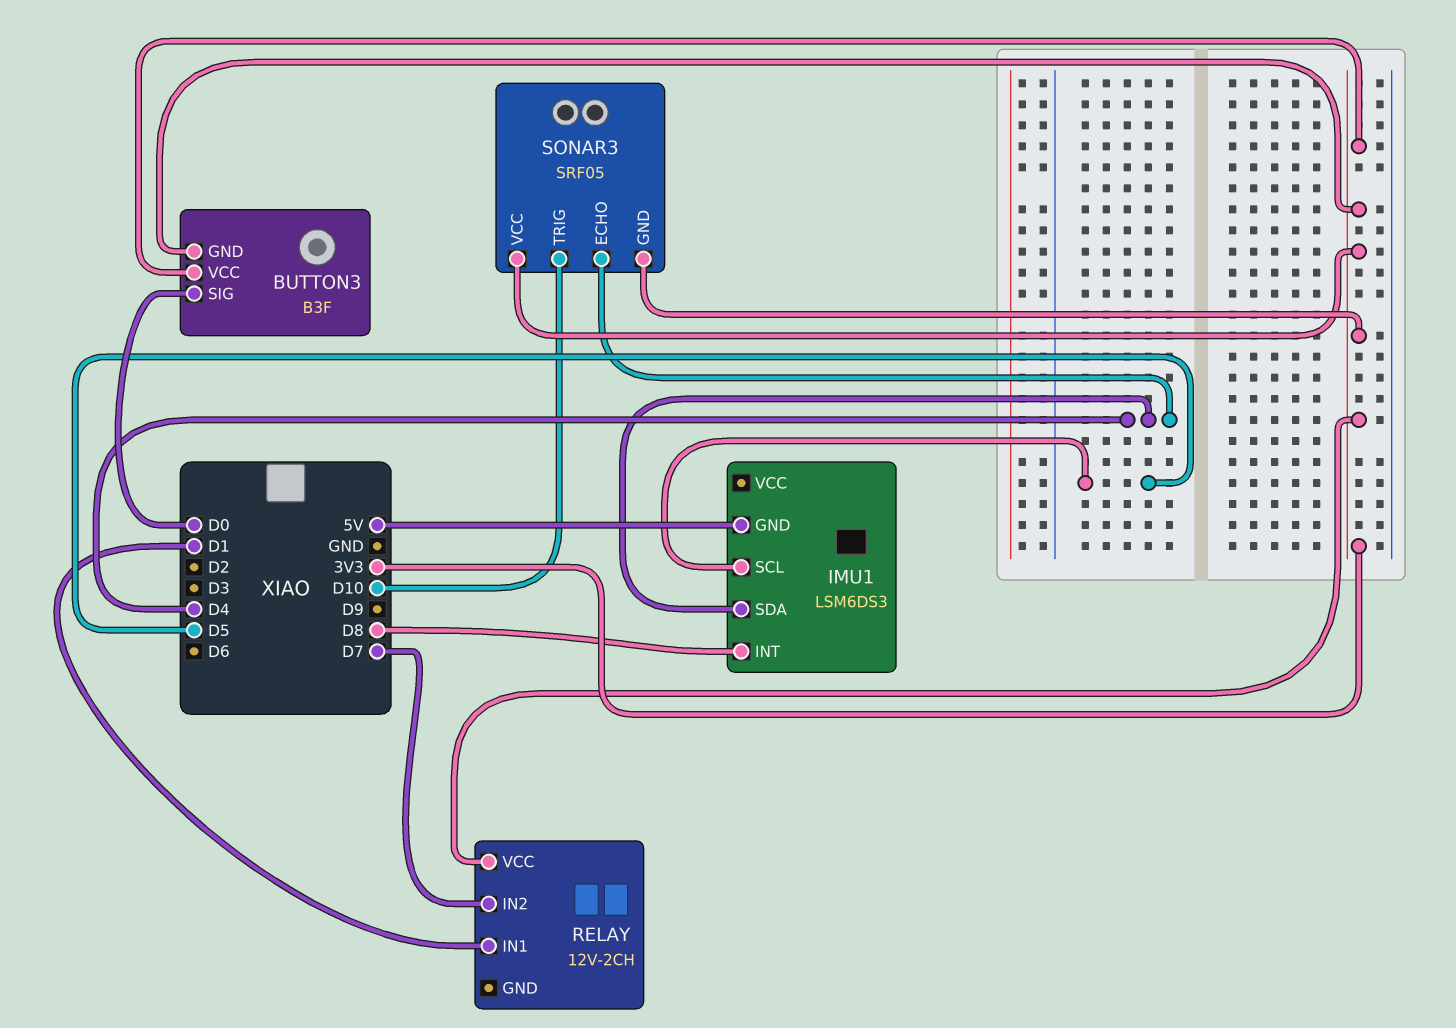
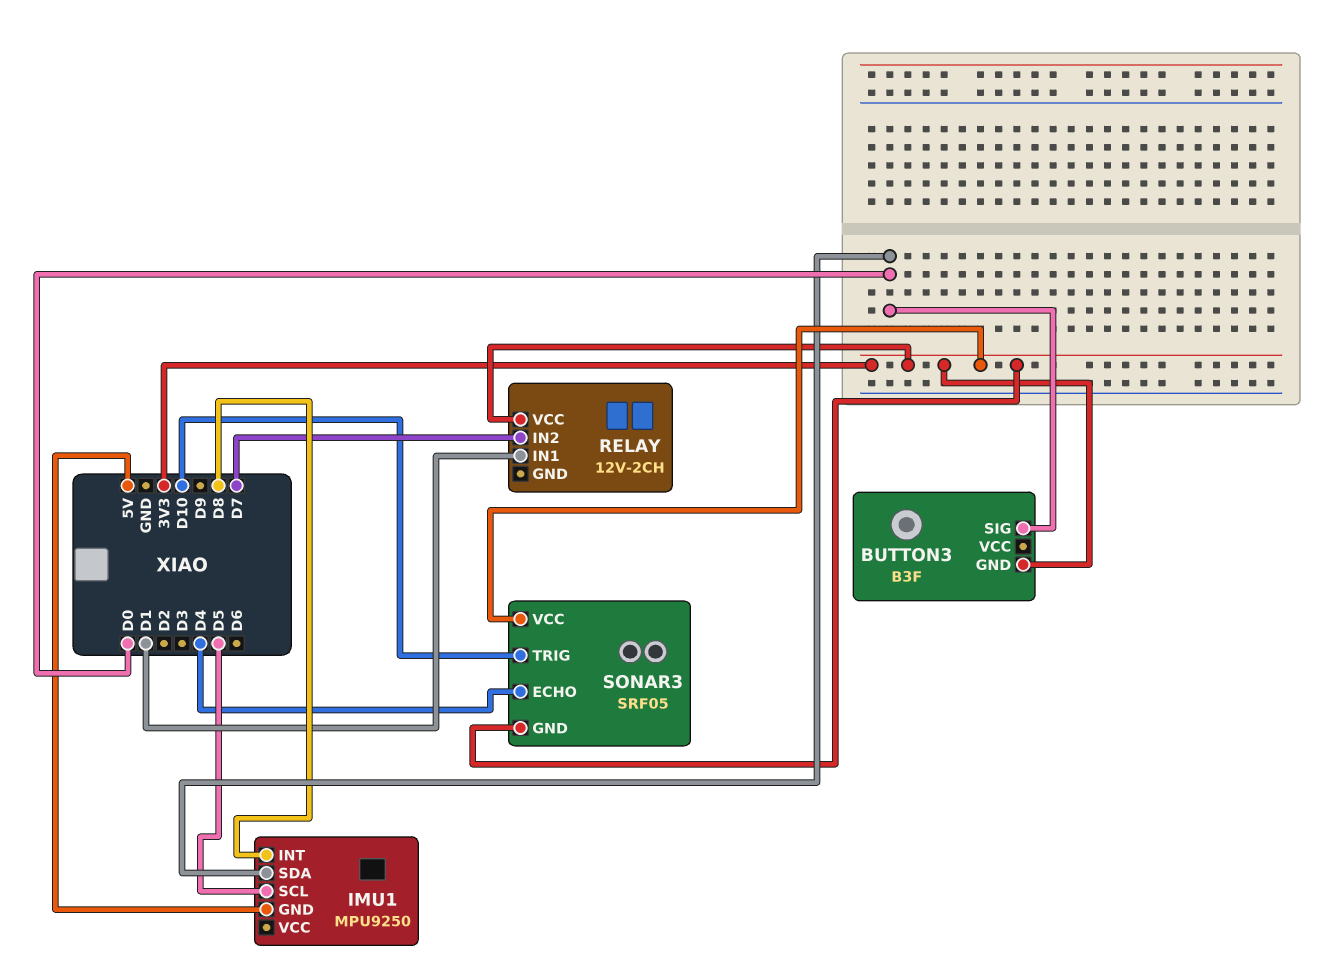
BUTTON3 pin VCC: 3V3 -> none
IMU1: LSM6DS3 -> MPU9250
IMU1 pin SDA: D4 -> D0

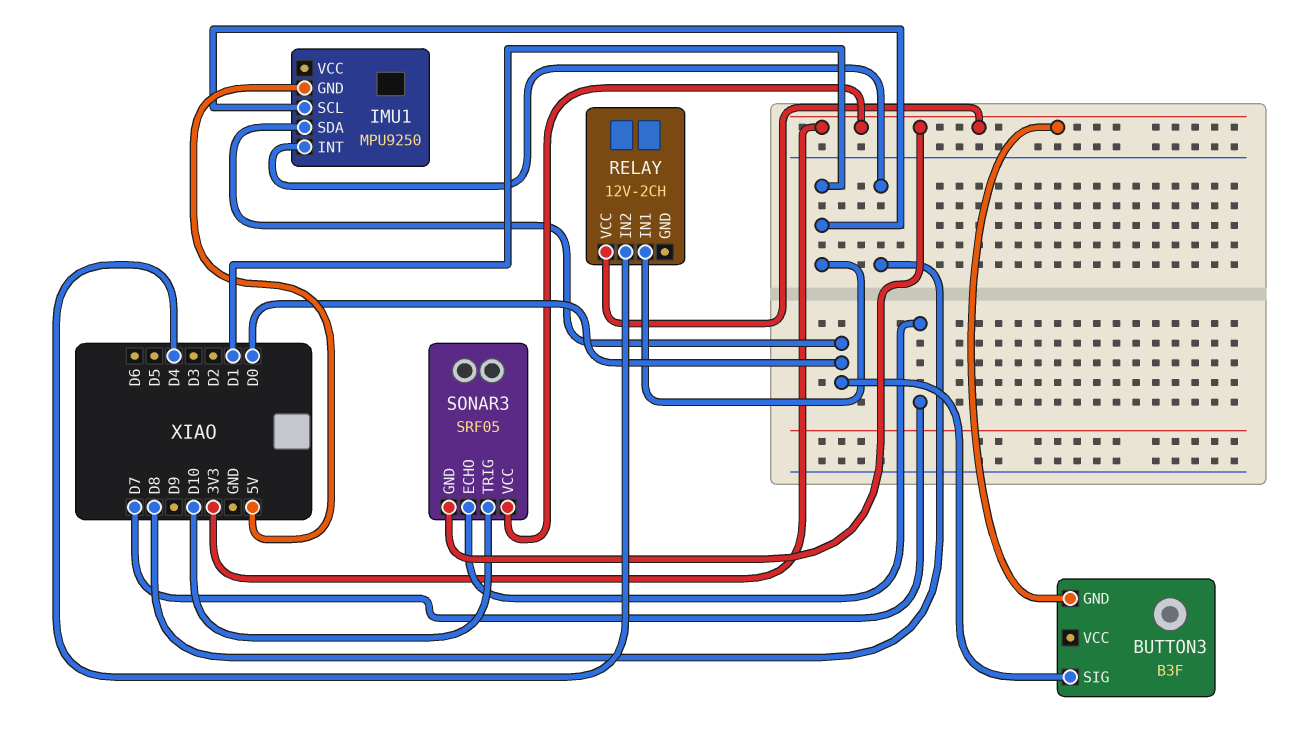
IMU1 pin SCL: D5 -> D1
RELAY pin IN2: D7 -> D4
SONAR3 pin ECHO: D4 -> D7

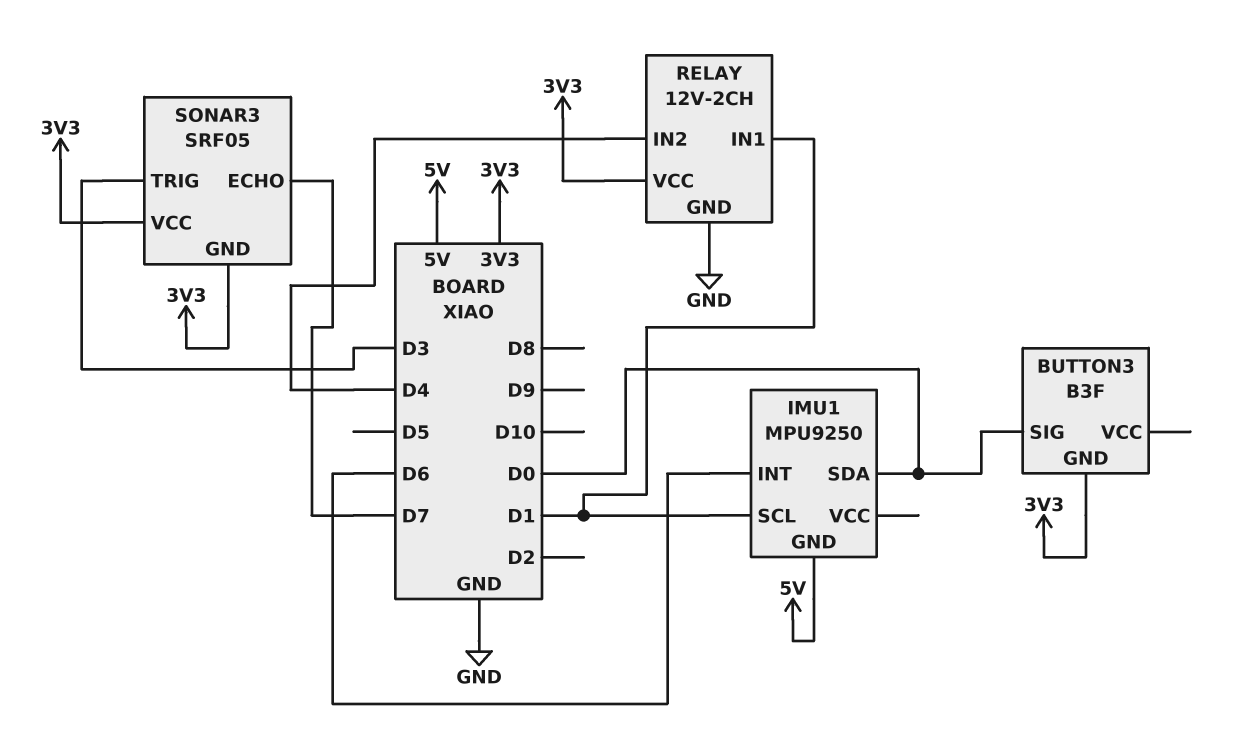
IMU1 pin INT: D8 -> D6
RELAY pin GND: none -> GND
SONAR3 pin TRIG: D10 -> D3

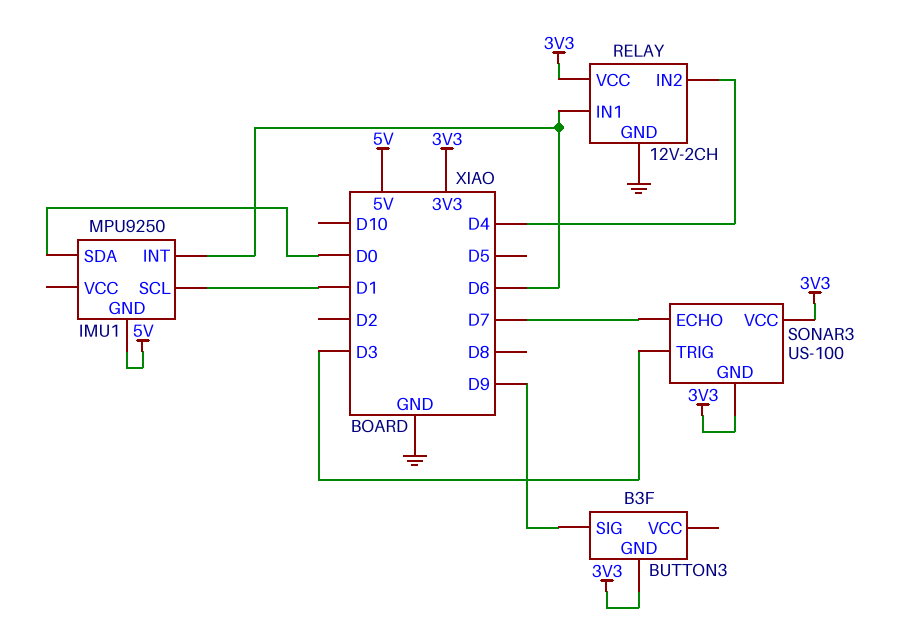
BUTTON3 pin SIG: D0 -> D9
RELAY pin IN1: D1 -> D6
SONAR3: SRF05 -> US-100

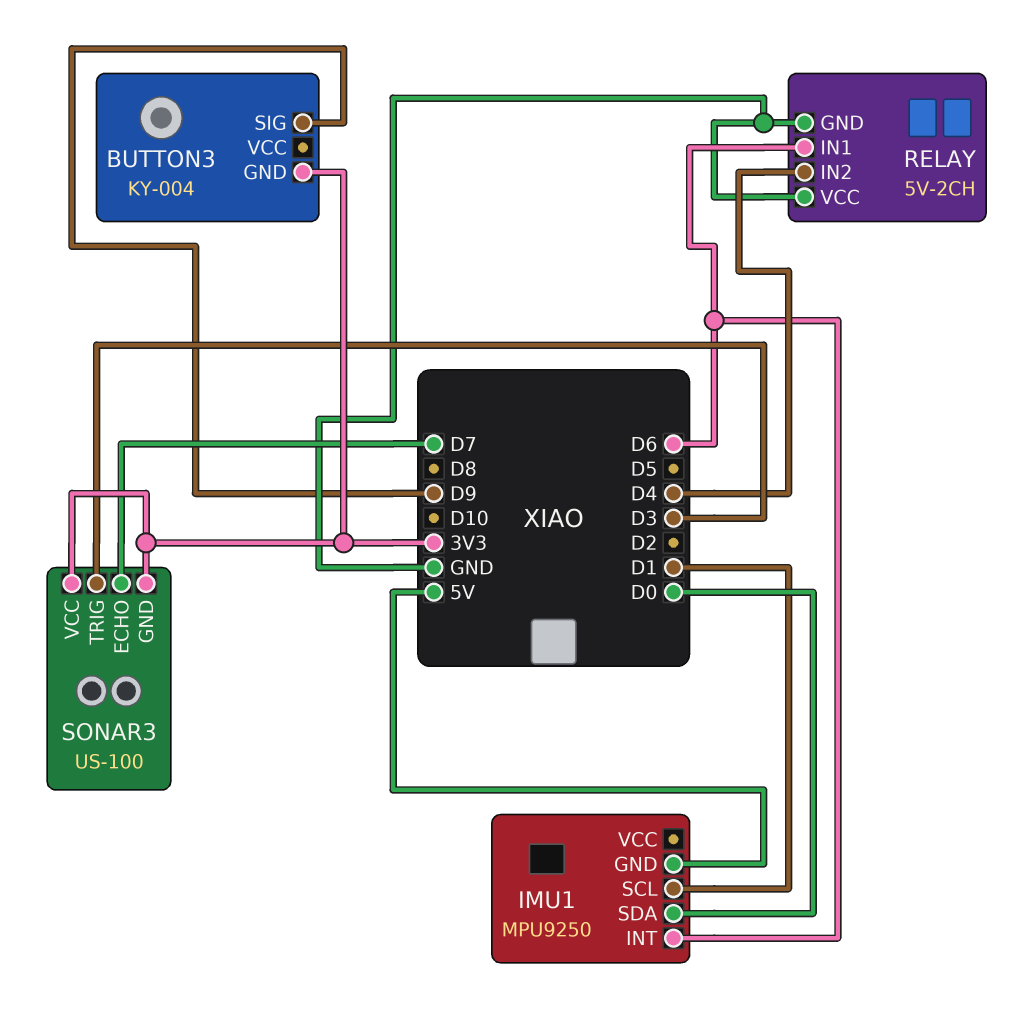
BUTTON3: B3F -> KY-004
RELAY: 12V-2CH -> 5V-2CH
RELAY pin VCC: 3V3 -> GND

